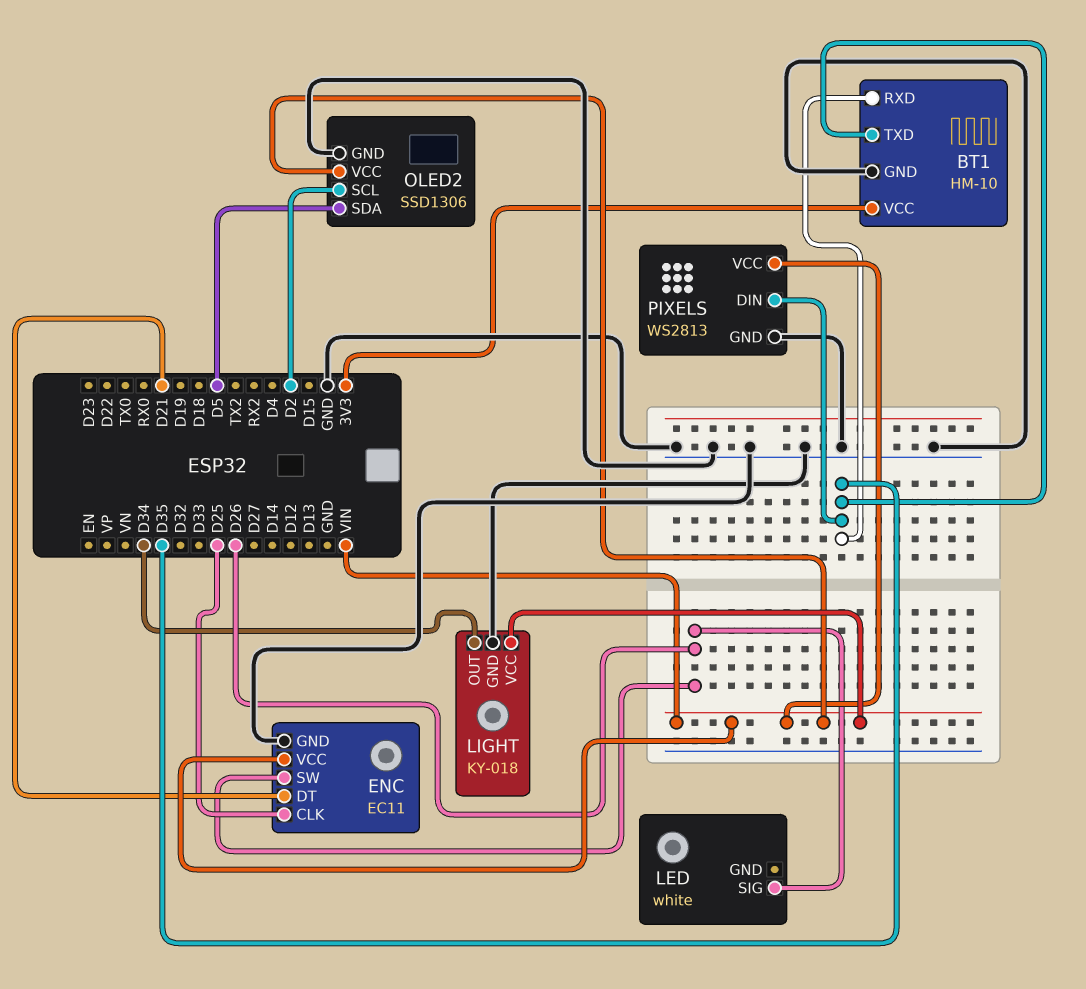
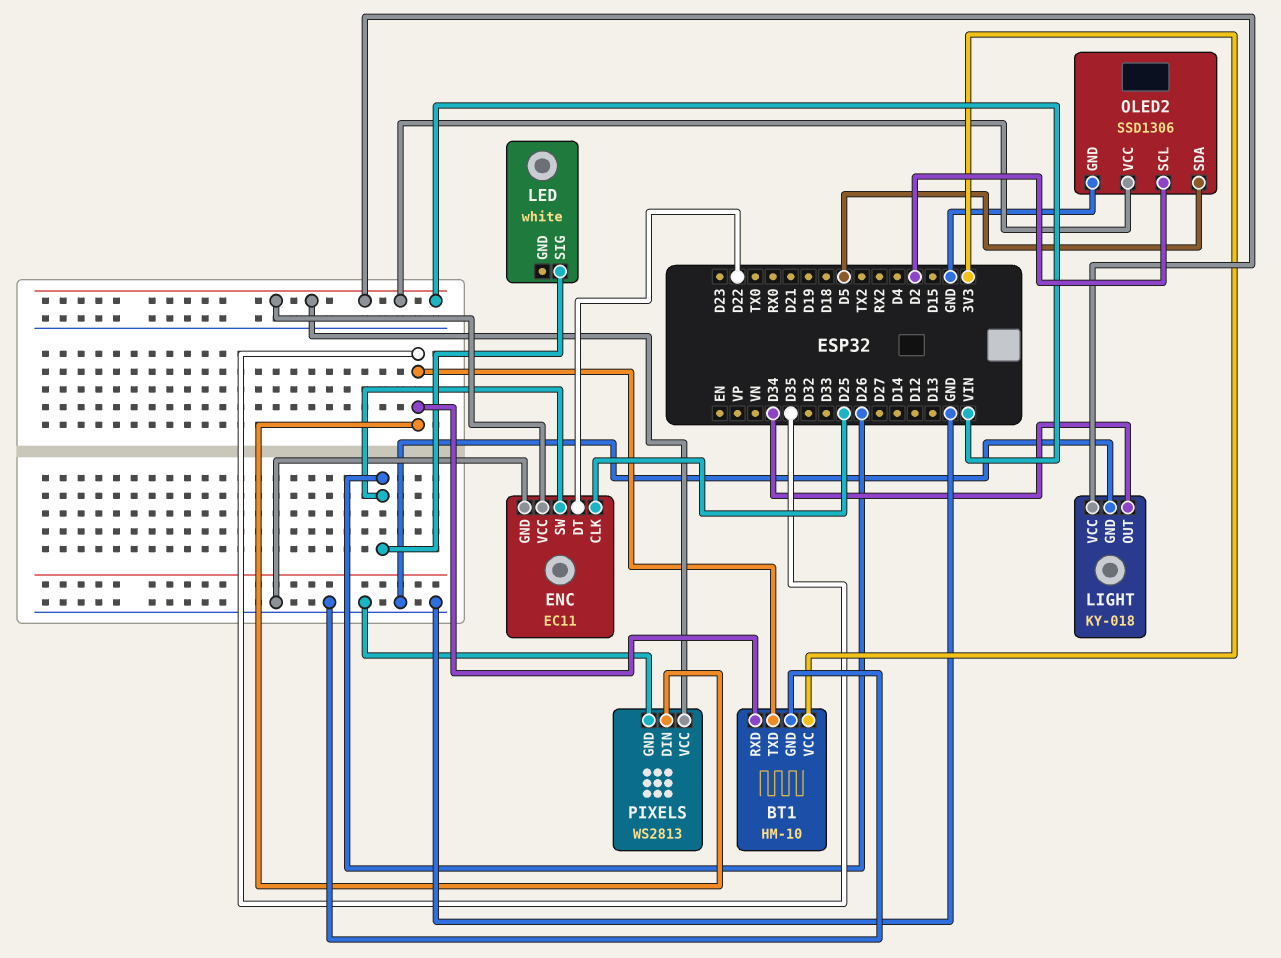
ENC pin DT: D21 -> D22

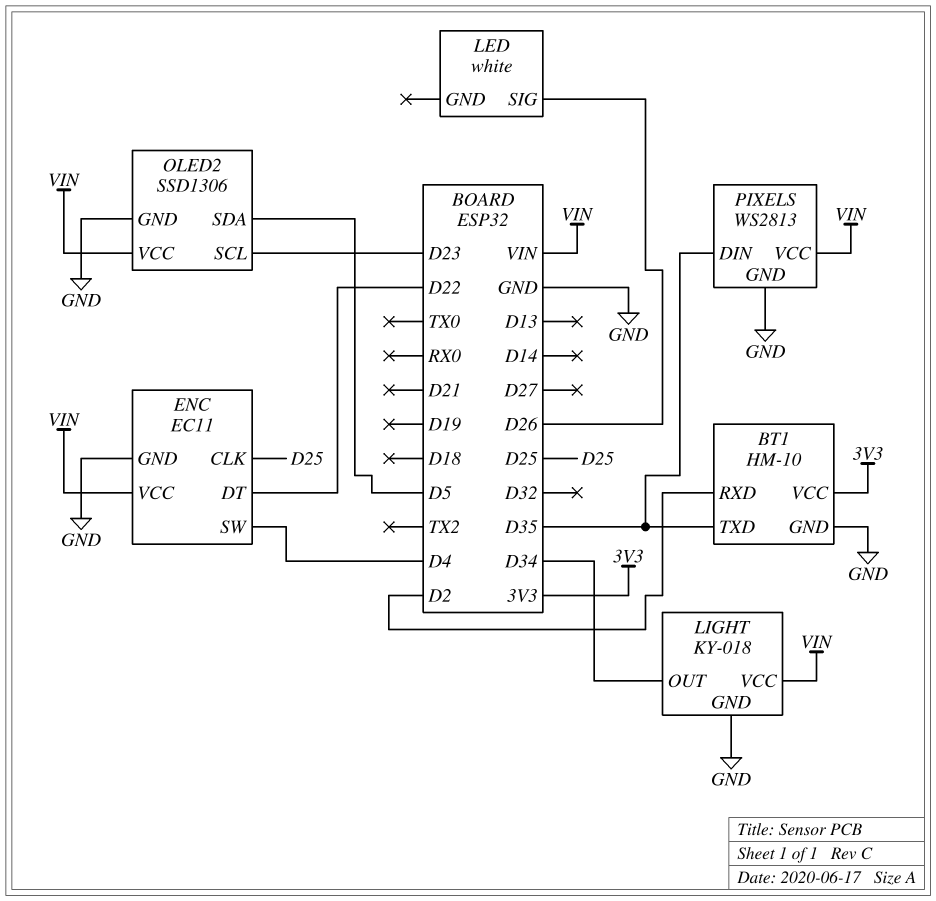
BT1 pin RXD: D35 -> D2
ENC pin SW: D26 -> D4
OLED2 pin SCL: D2 -> D23

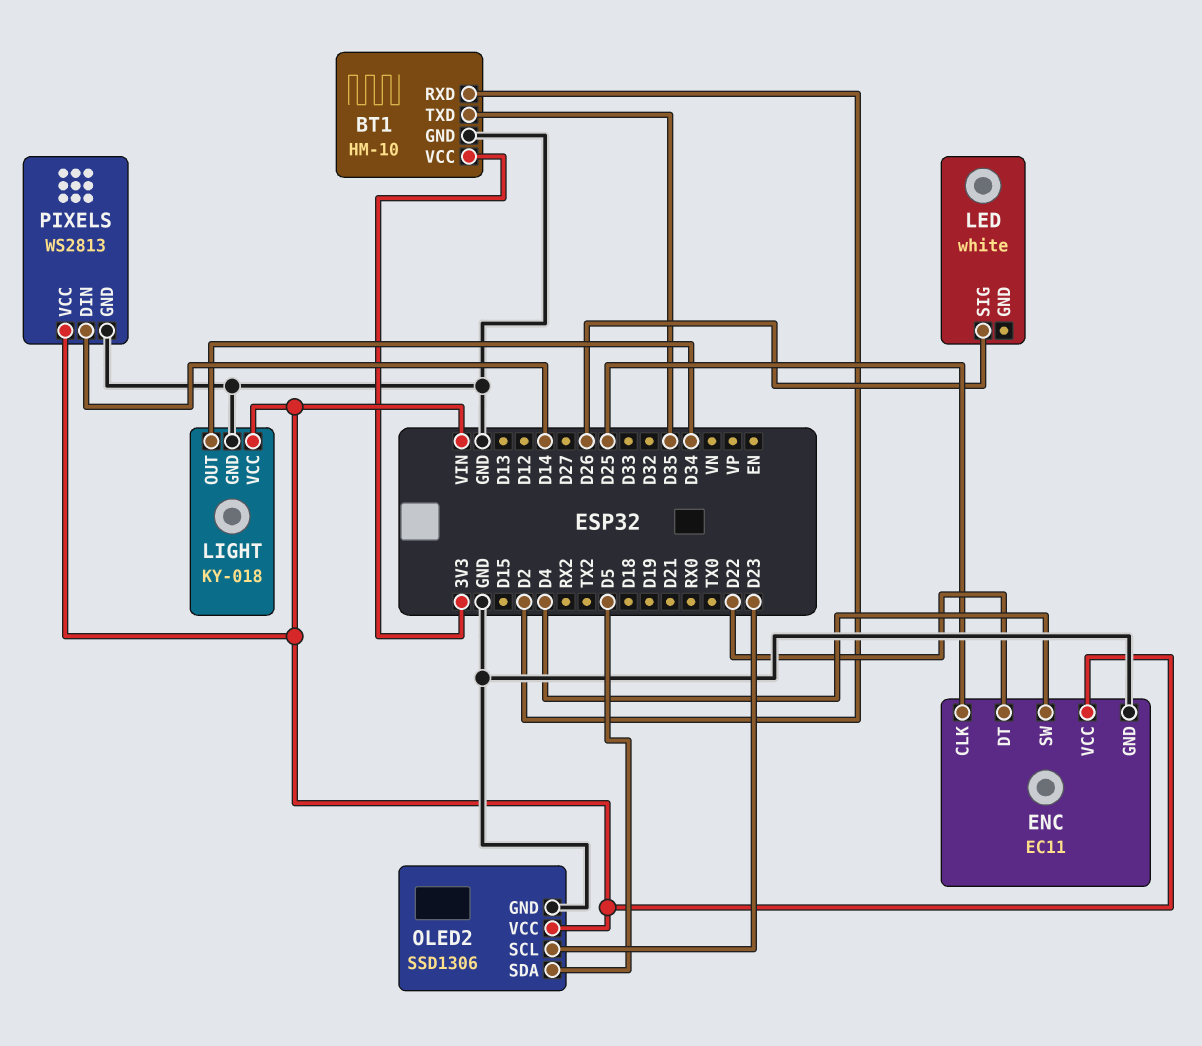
PIXELS pin DIN: D35 -> D14

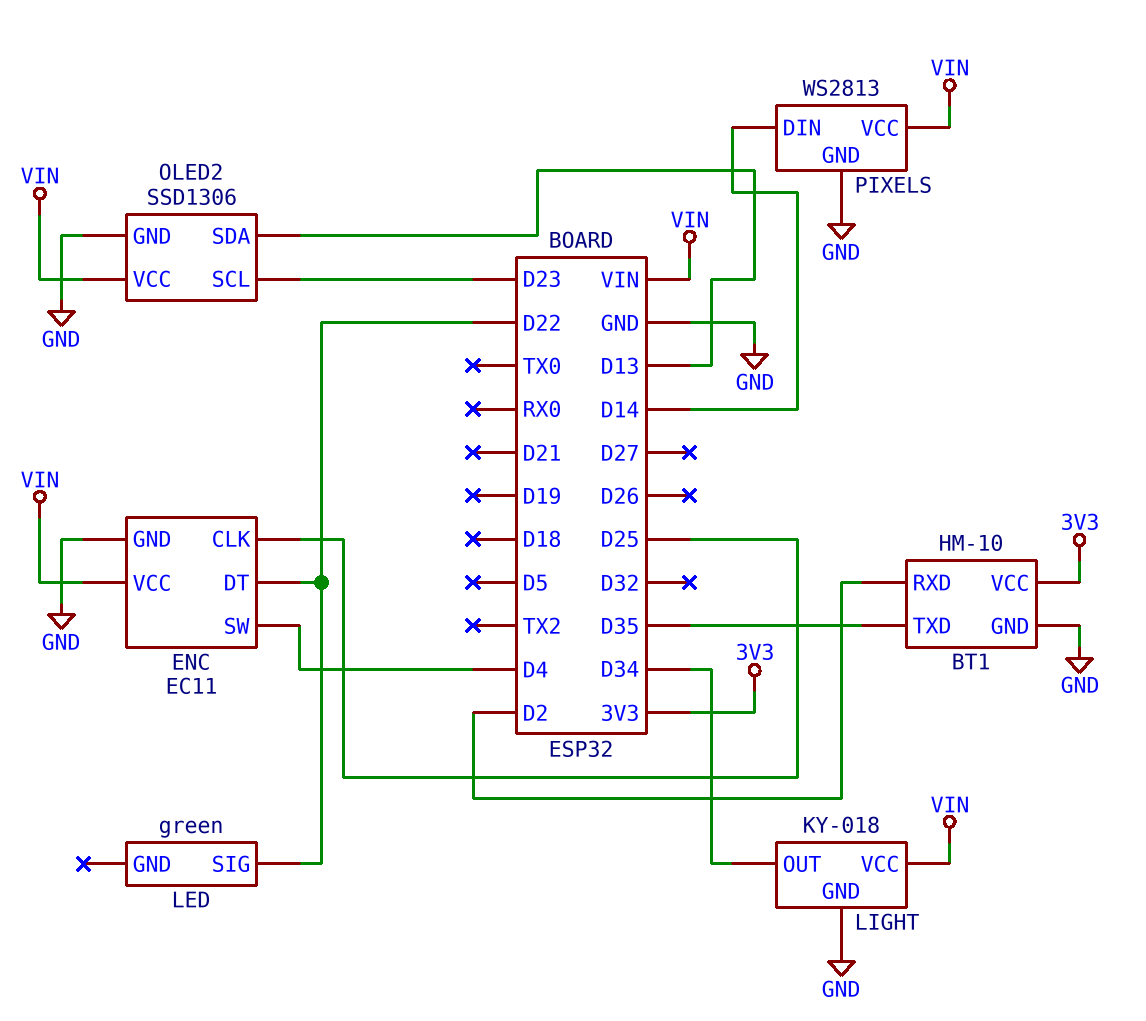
LED: white -> green
LED pin SIG: D26 -> D22
OLED2 pin SDA: D5 -> D13

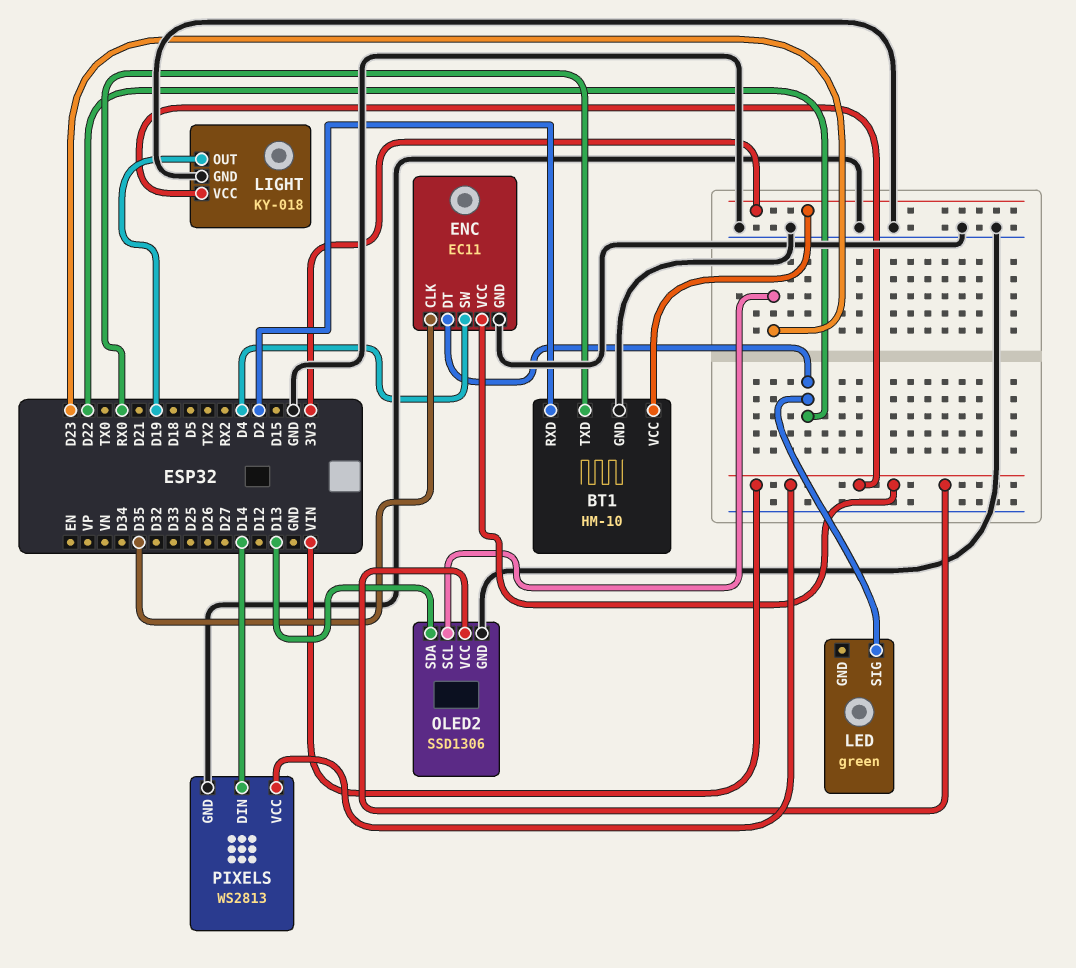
BT1 pin TXD: D35 -> RX0
ENC pin CLK: D25 -> D35
LIGHT pin OUT: D34 -> D19

